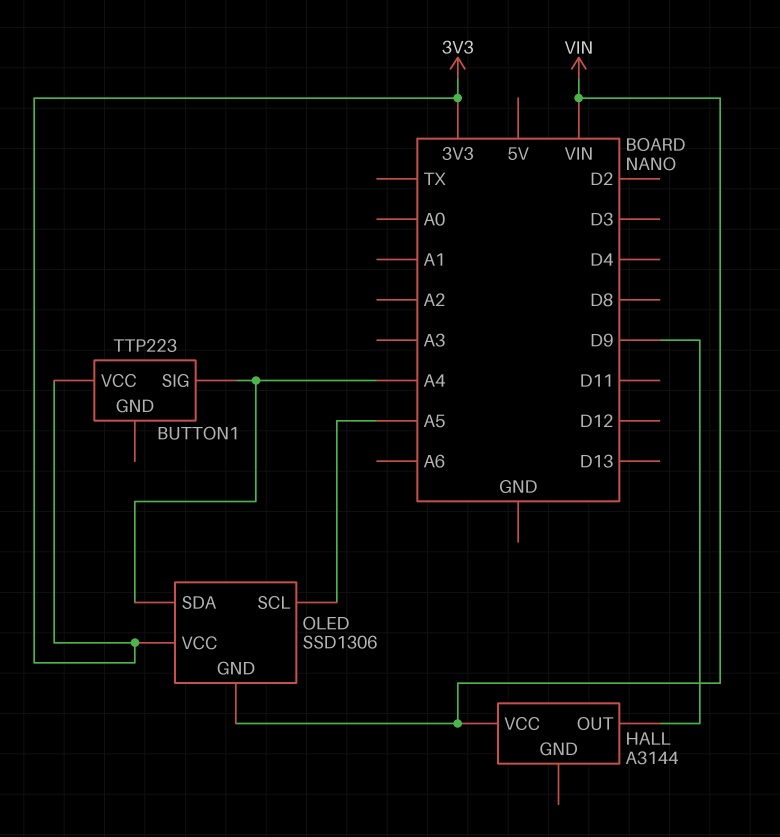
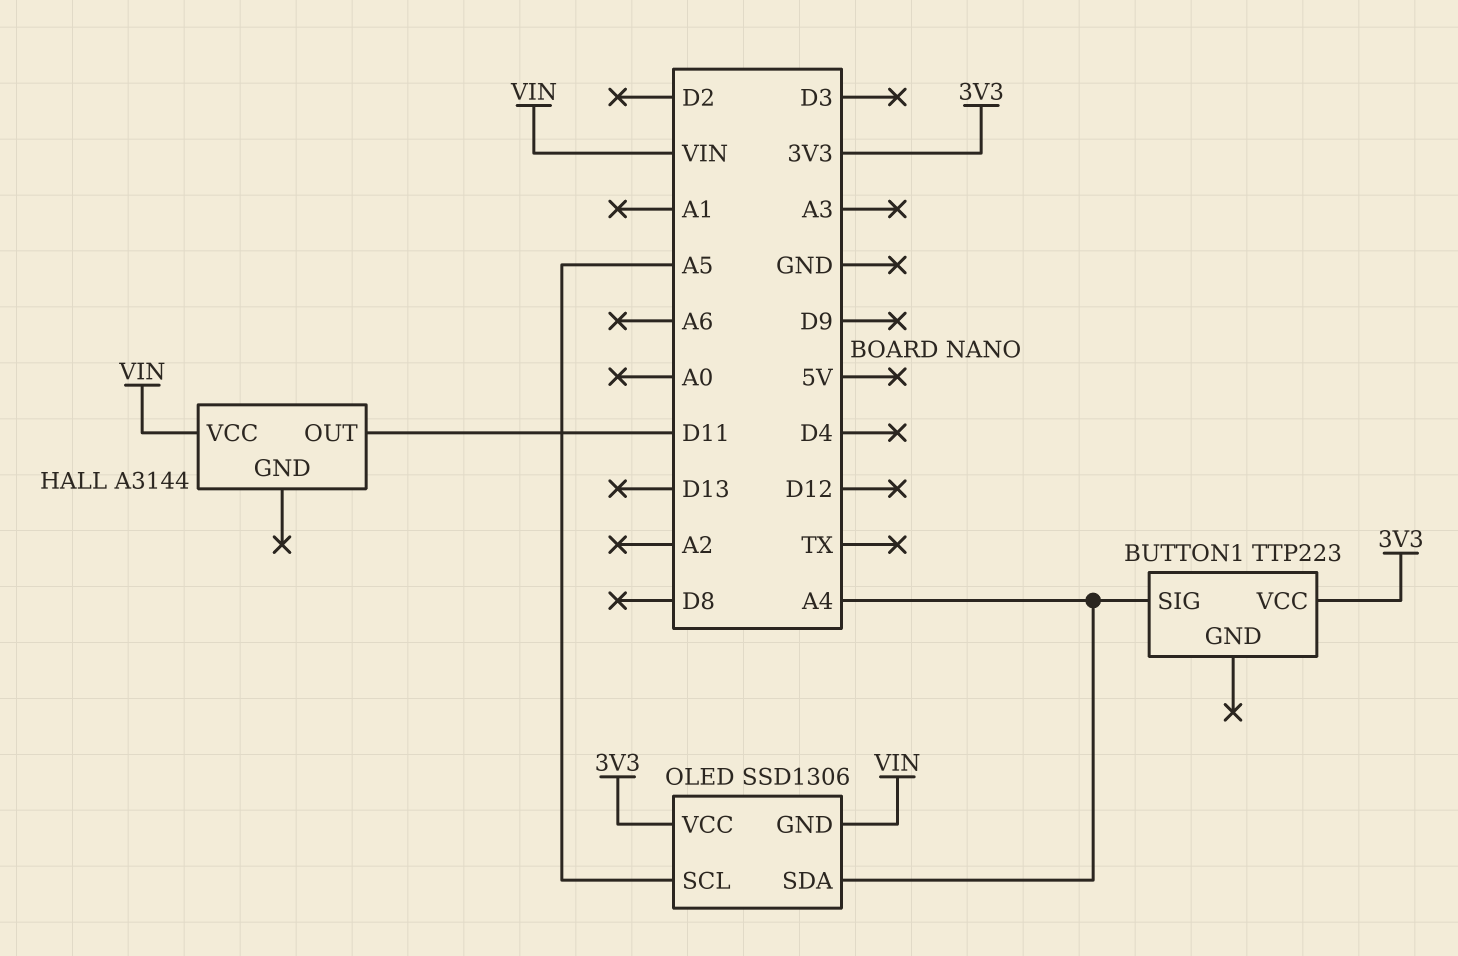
HALL pin OUT: D9 -> D11

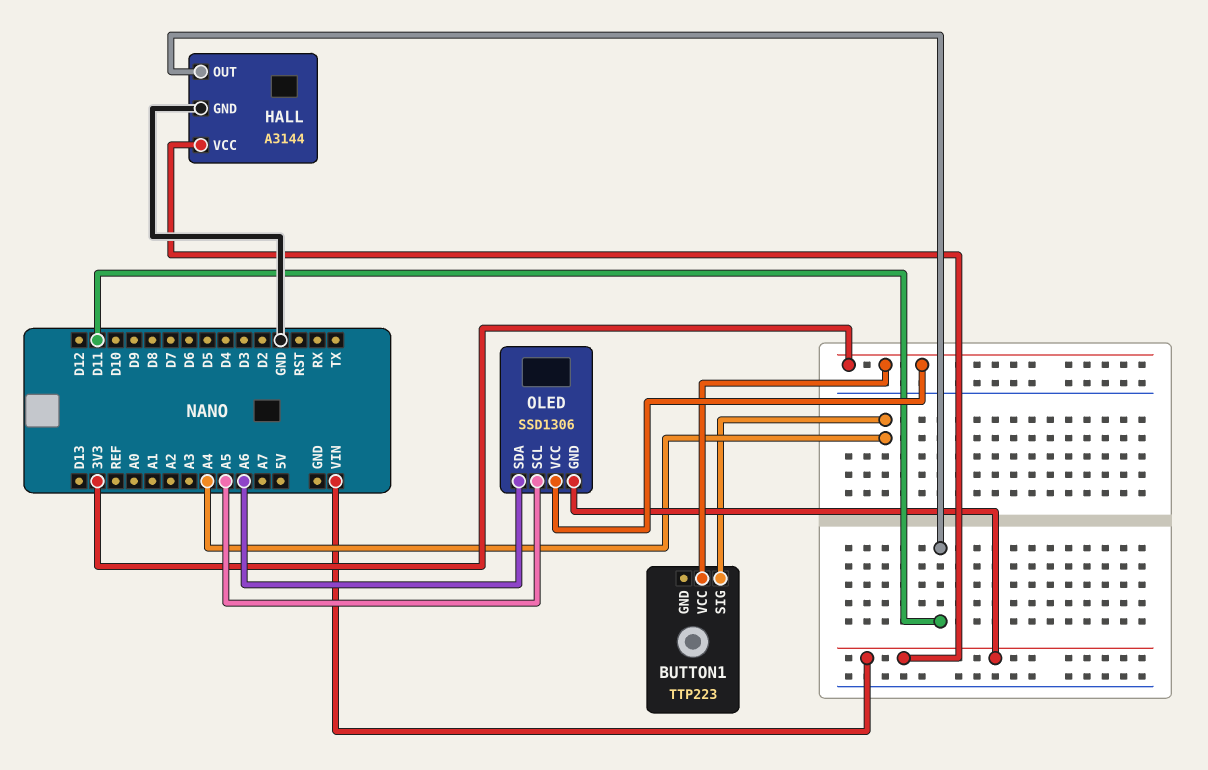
HALL pin GND: none -> GND
OLED pin SDA: A4 -> A6

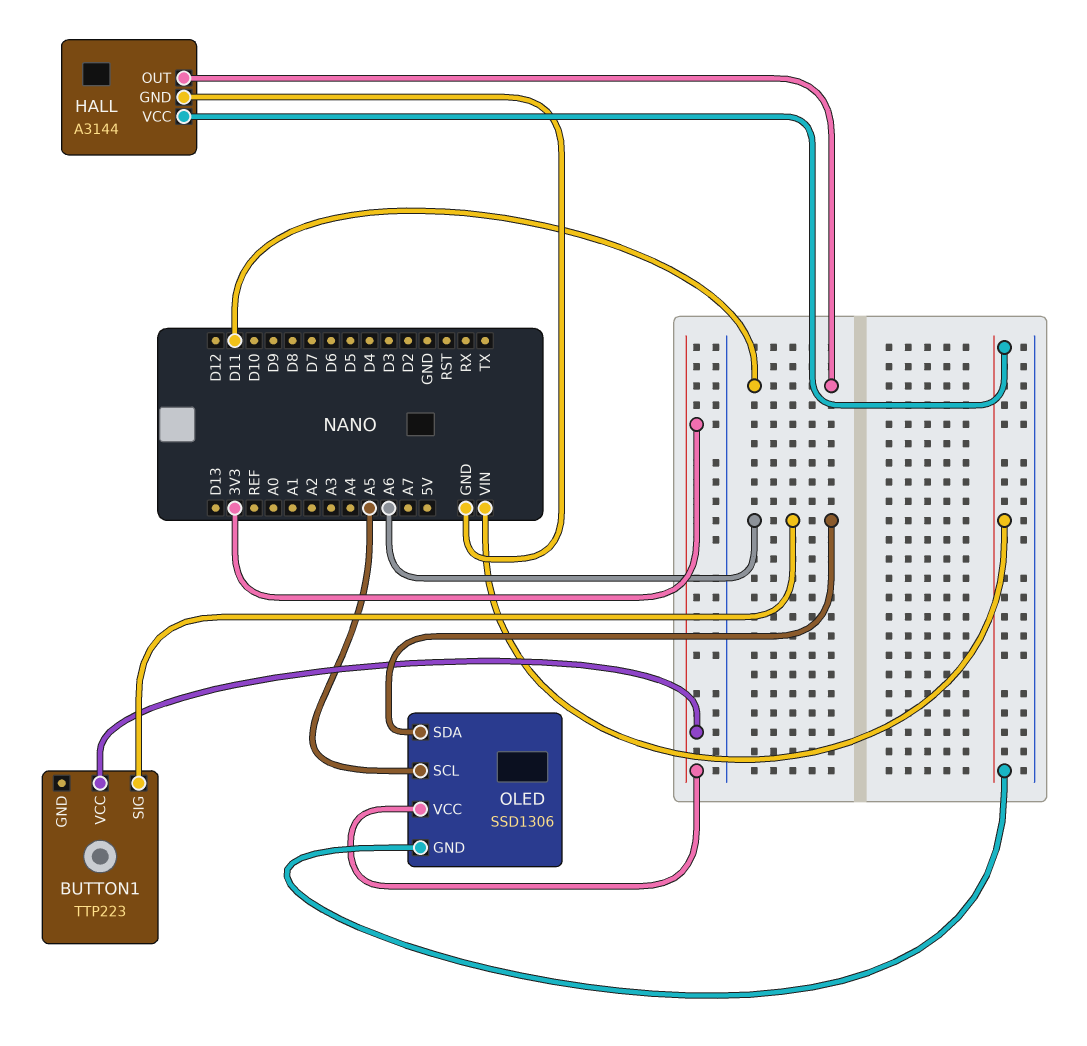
BUTTON1 pin SIG: A4 -> A6

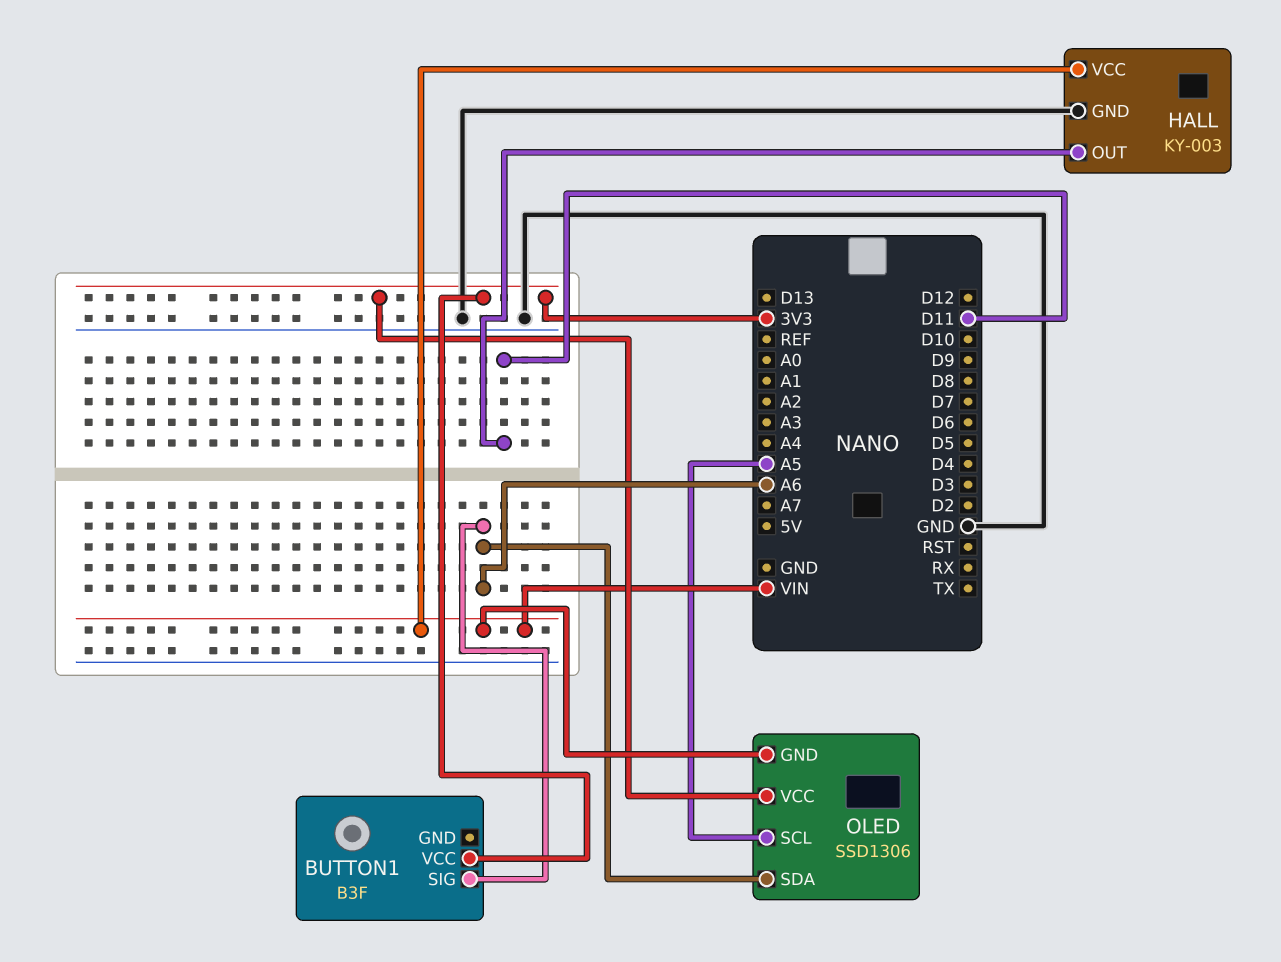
BUTTON1: TTP223 -> B3F
HALL: A3144 -> KY-003

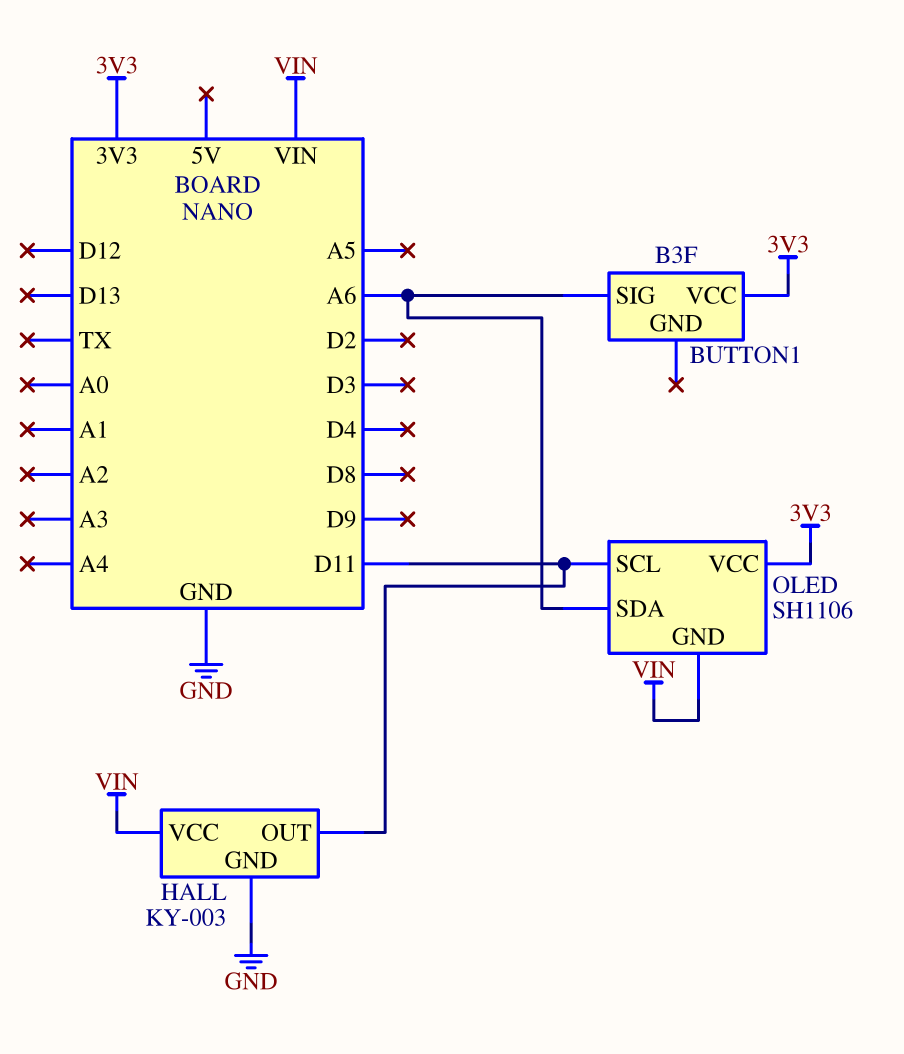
OLED: SSD1306 -> SH1106
OLED pin SCL: A5 -> D11

